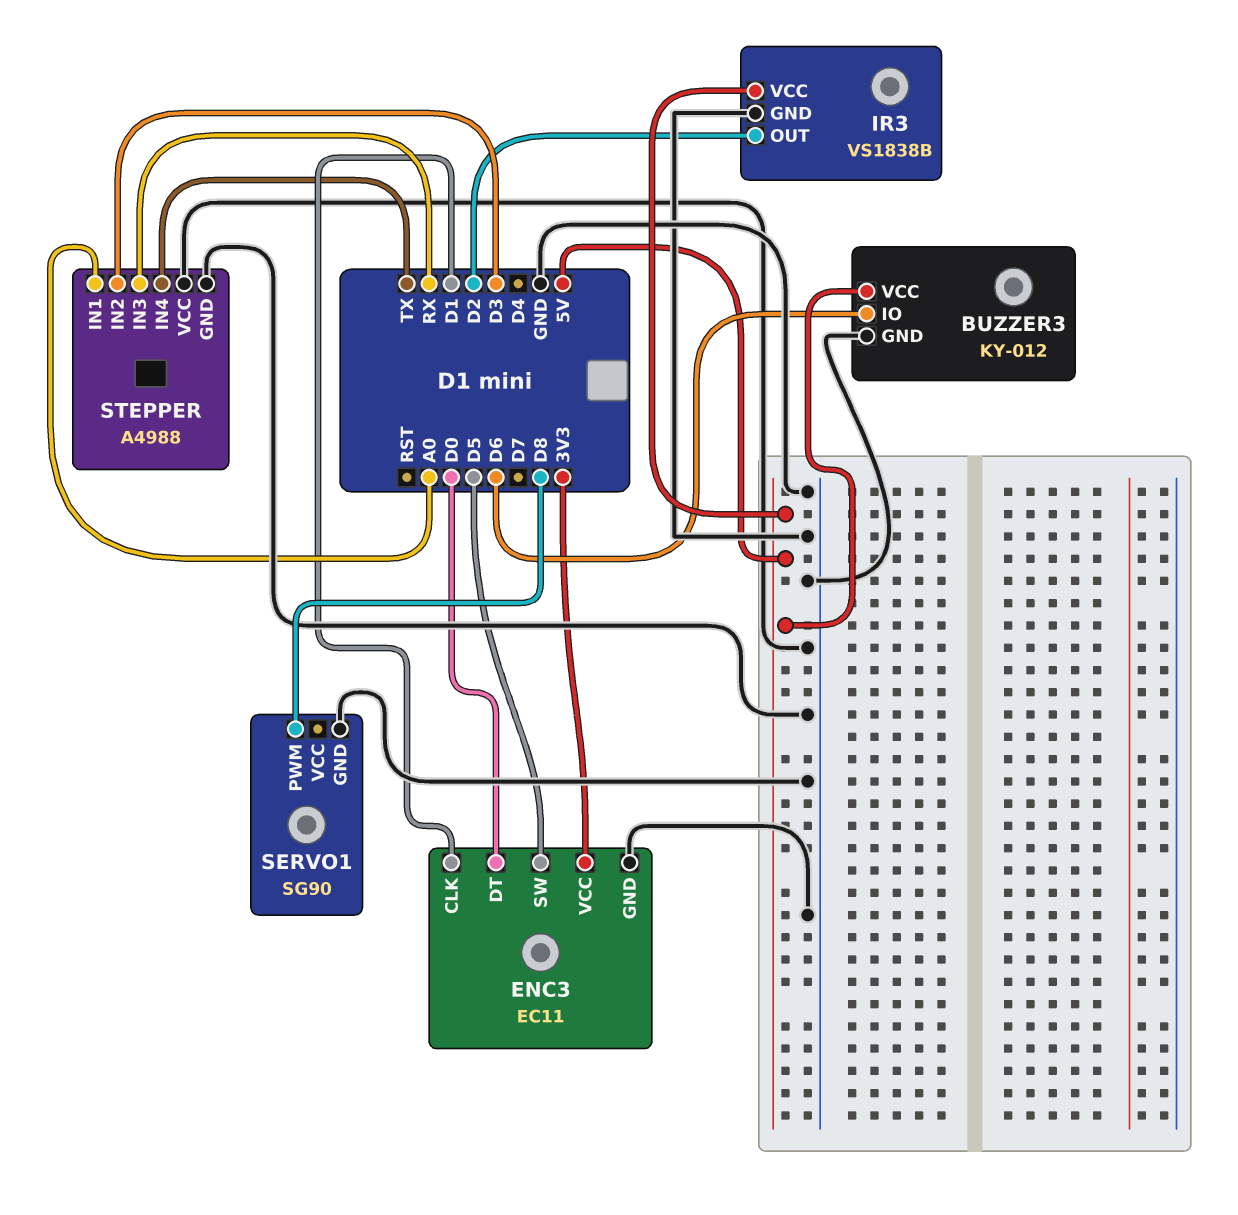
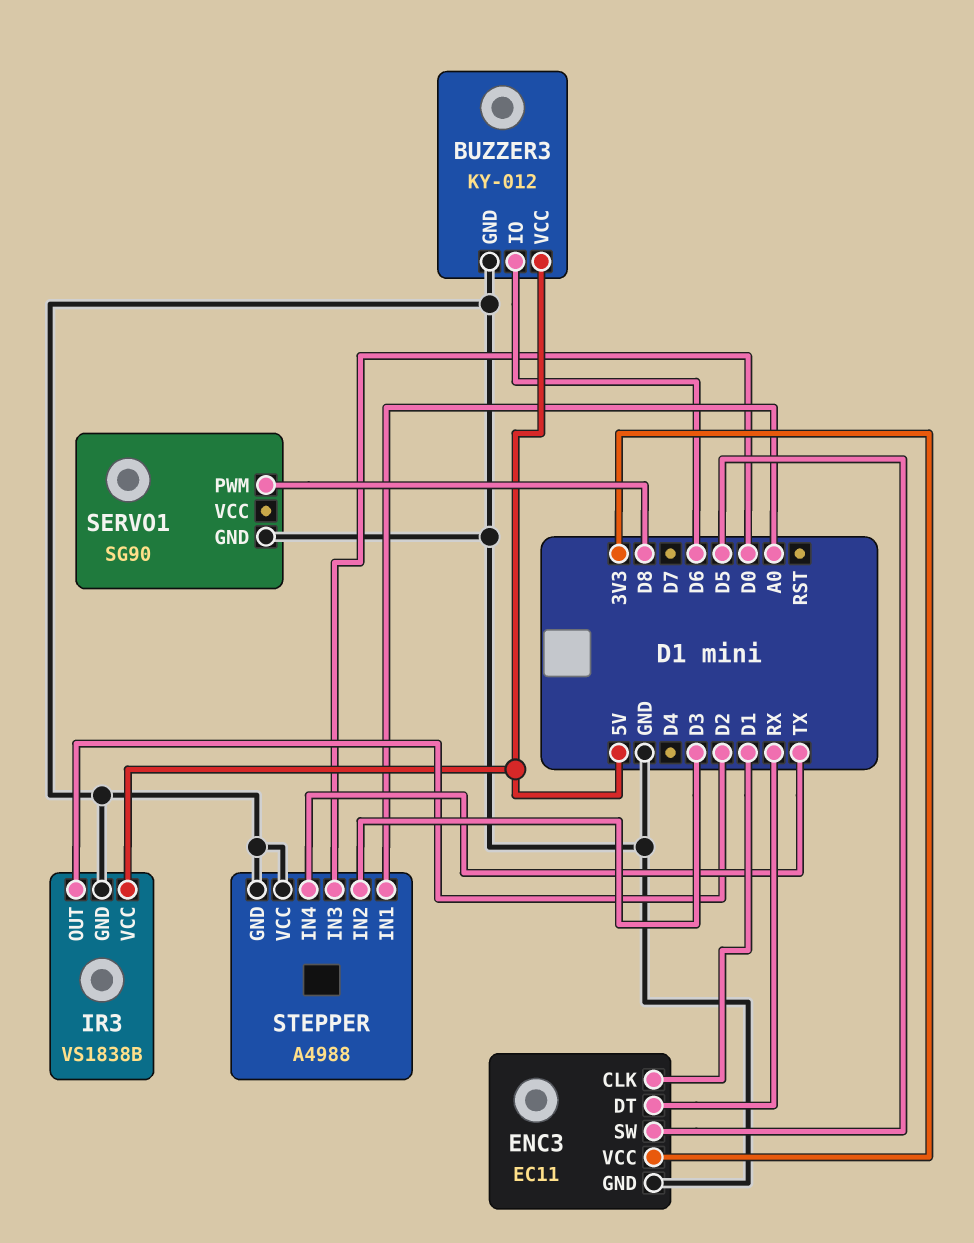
ENC3 pin DT: D0 -> RX
STEPPER pin IN3: RX -> D0

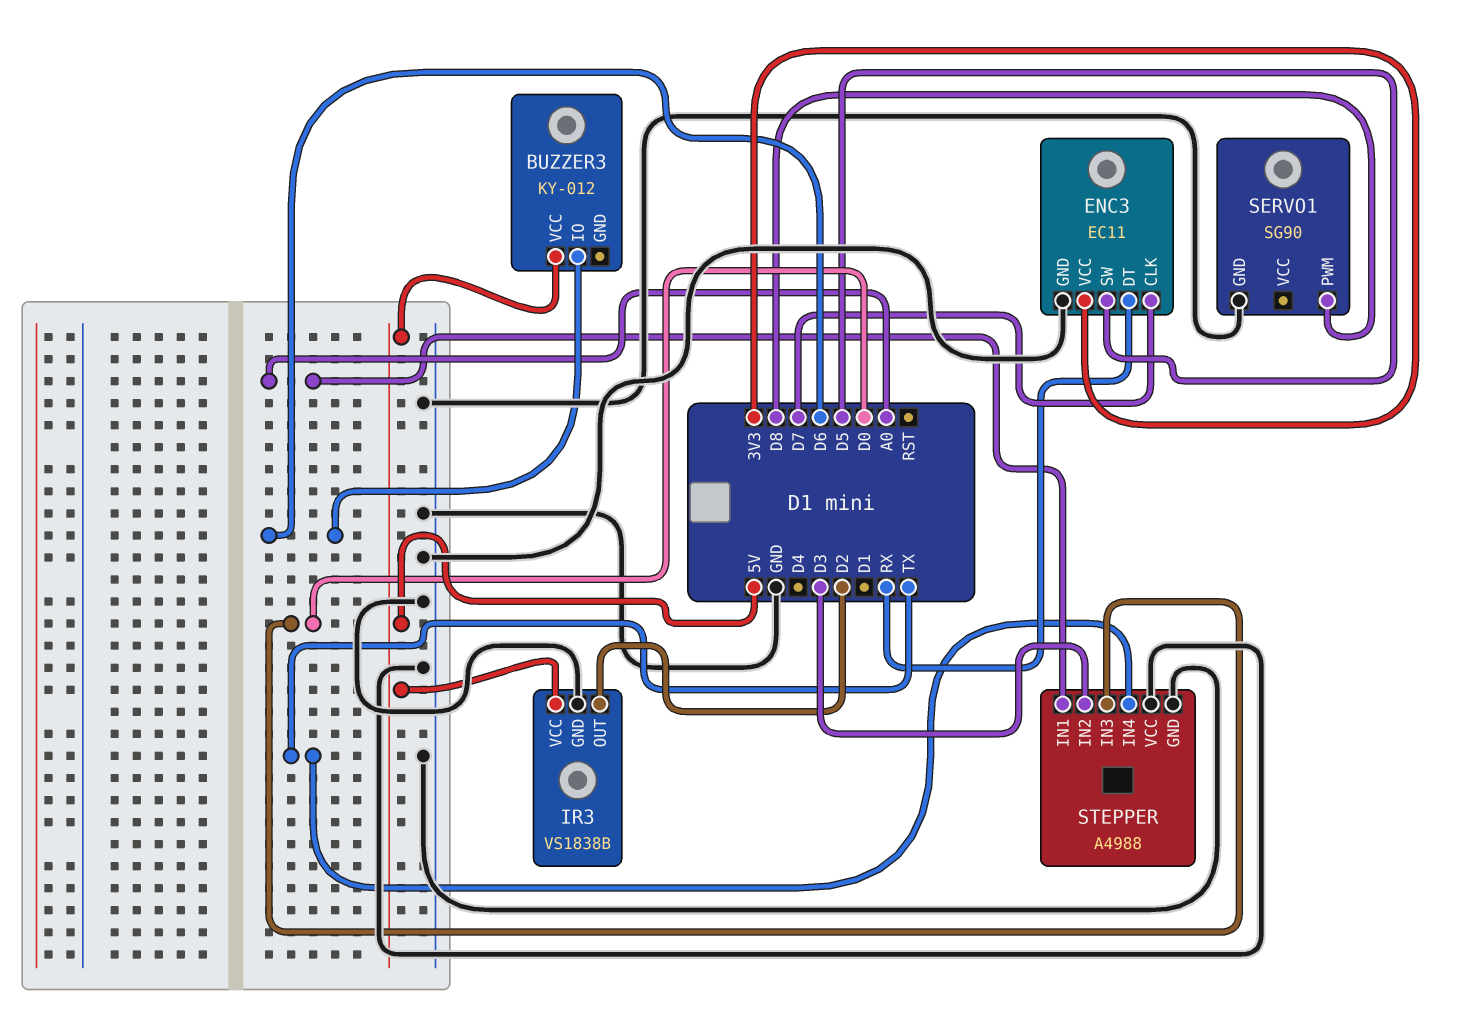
BUZZER3 pin GND: GND -> none
ENC3 pin CLK: D1 -> D7

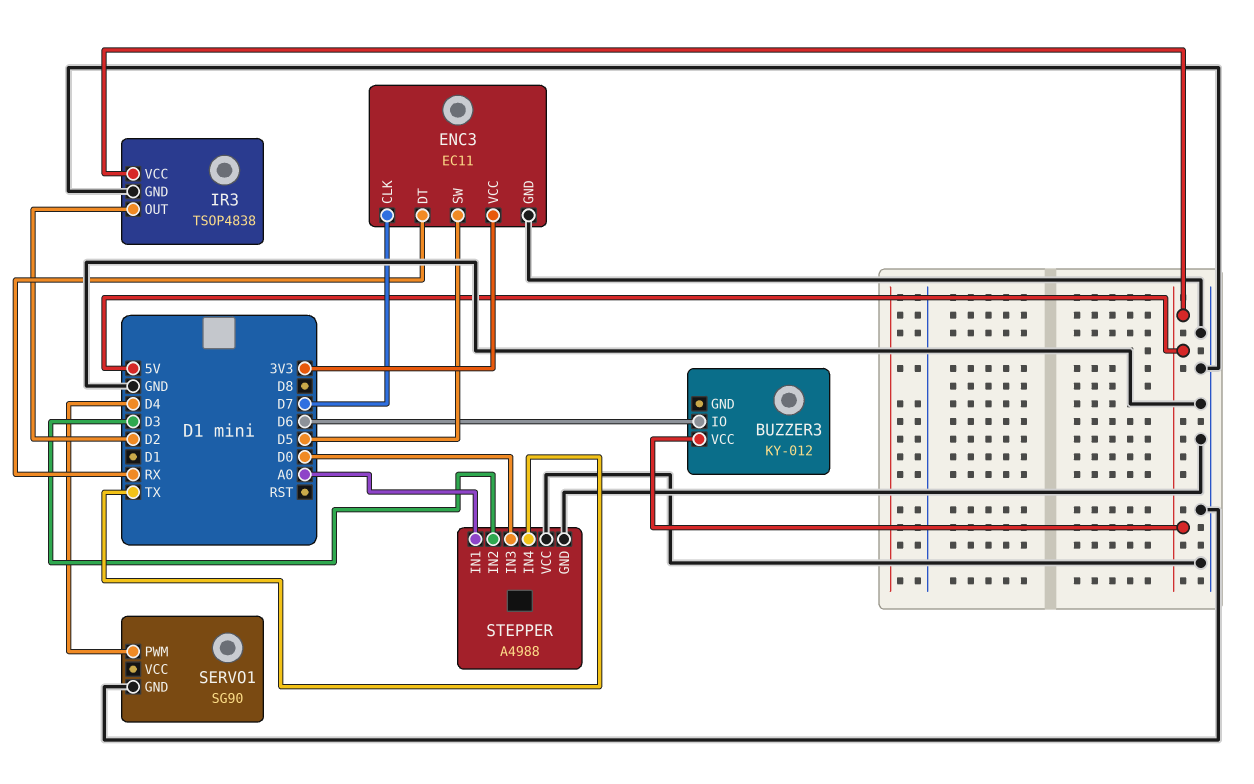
IR3: VS1838B -> TSOP4838
SERVO1 pin PWM: D8 -> D4

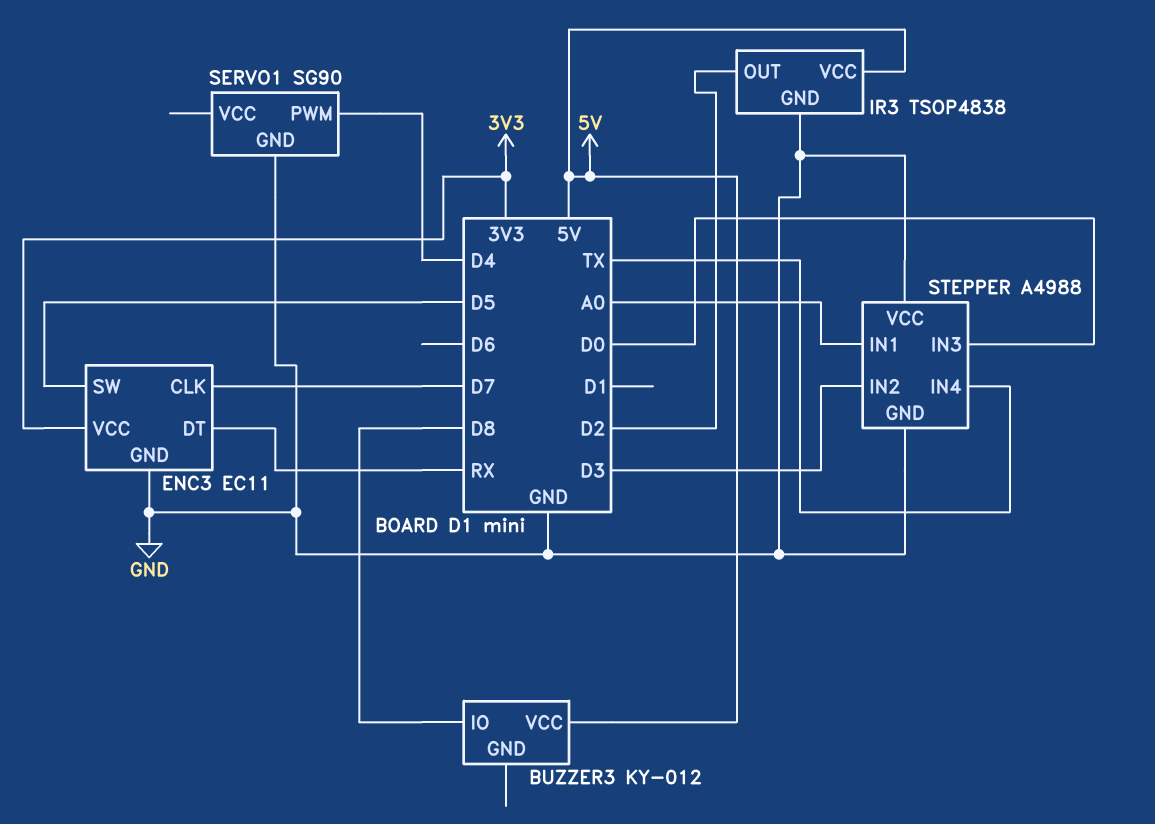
BUZZER3 pin IO: D6 -> D8

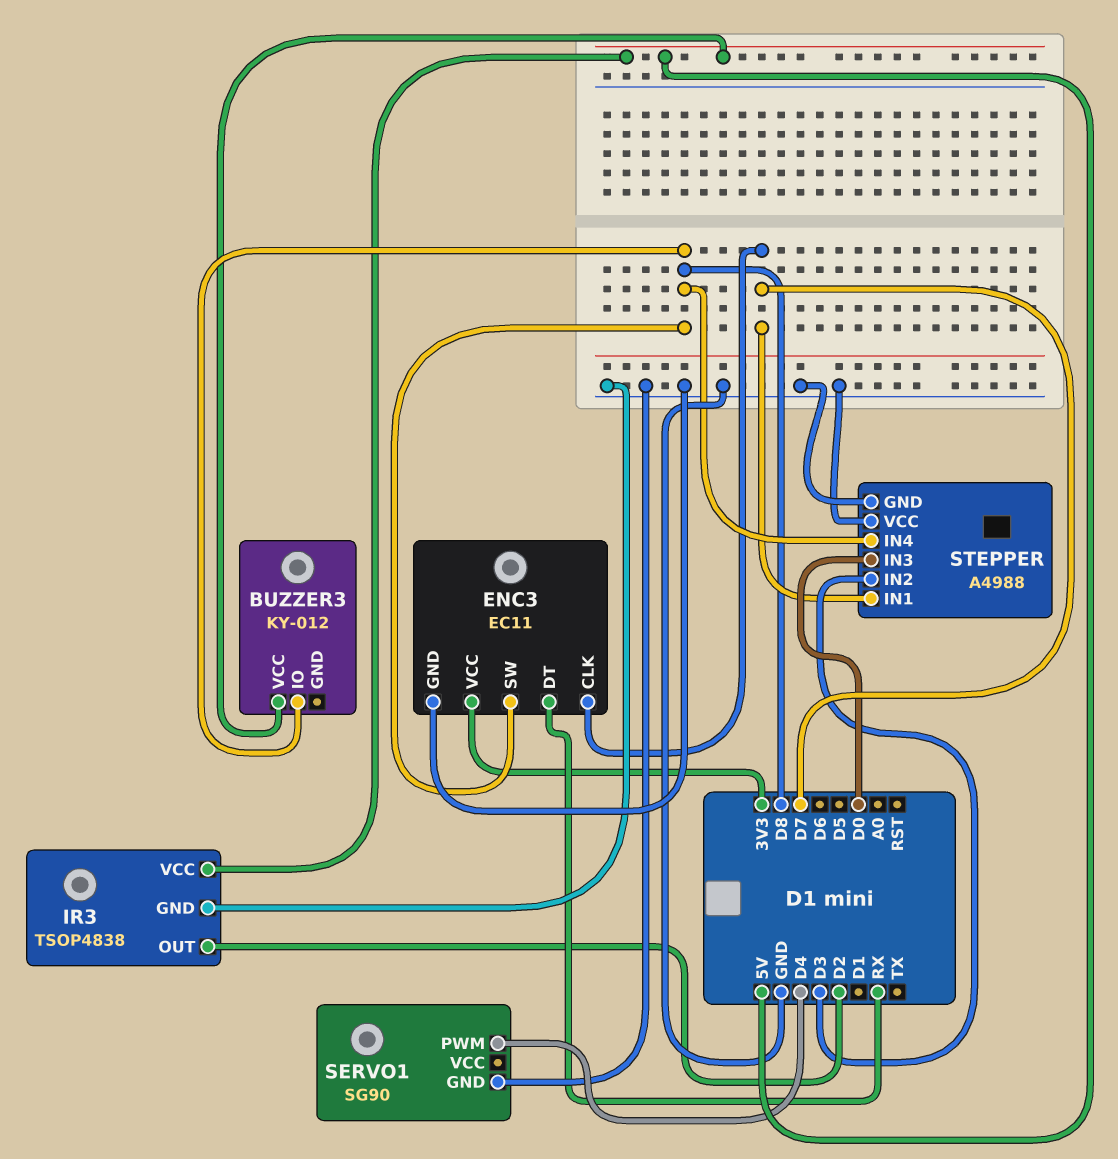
ENC3 pin SW: D5 -> D8
STEPPER pin IN1: A0 -> D7
STEPPER pin IN4: TX -> D8

